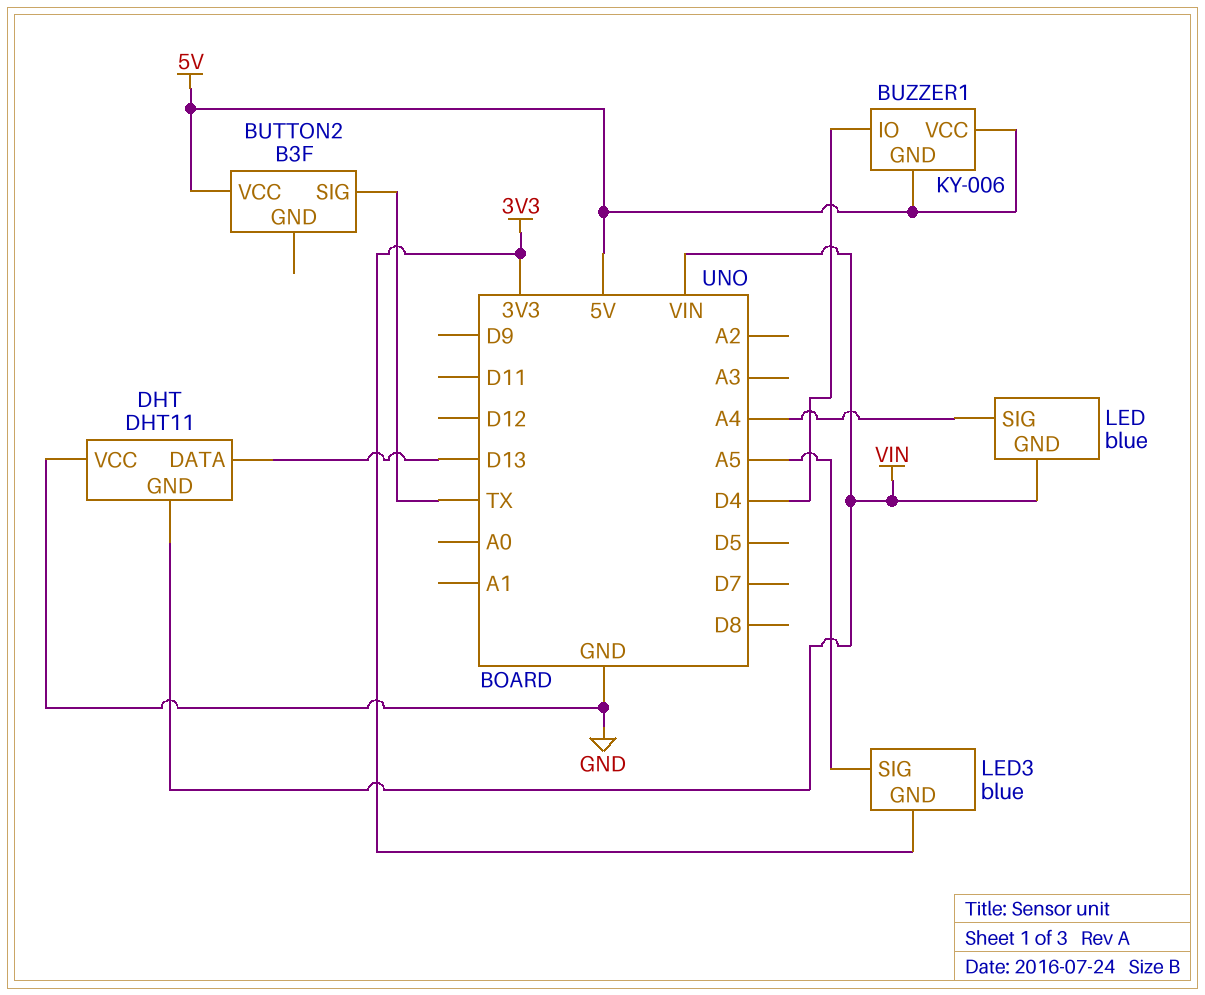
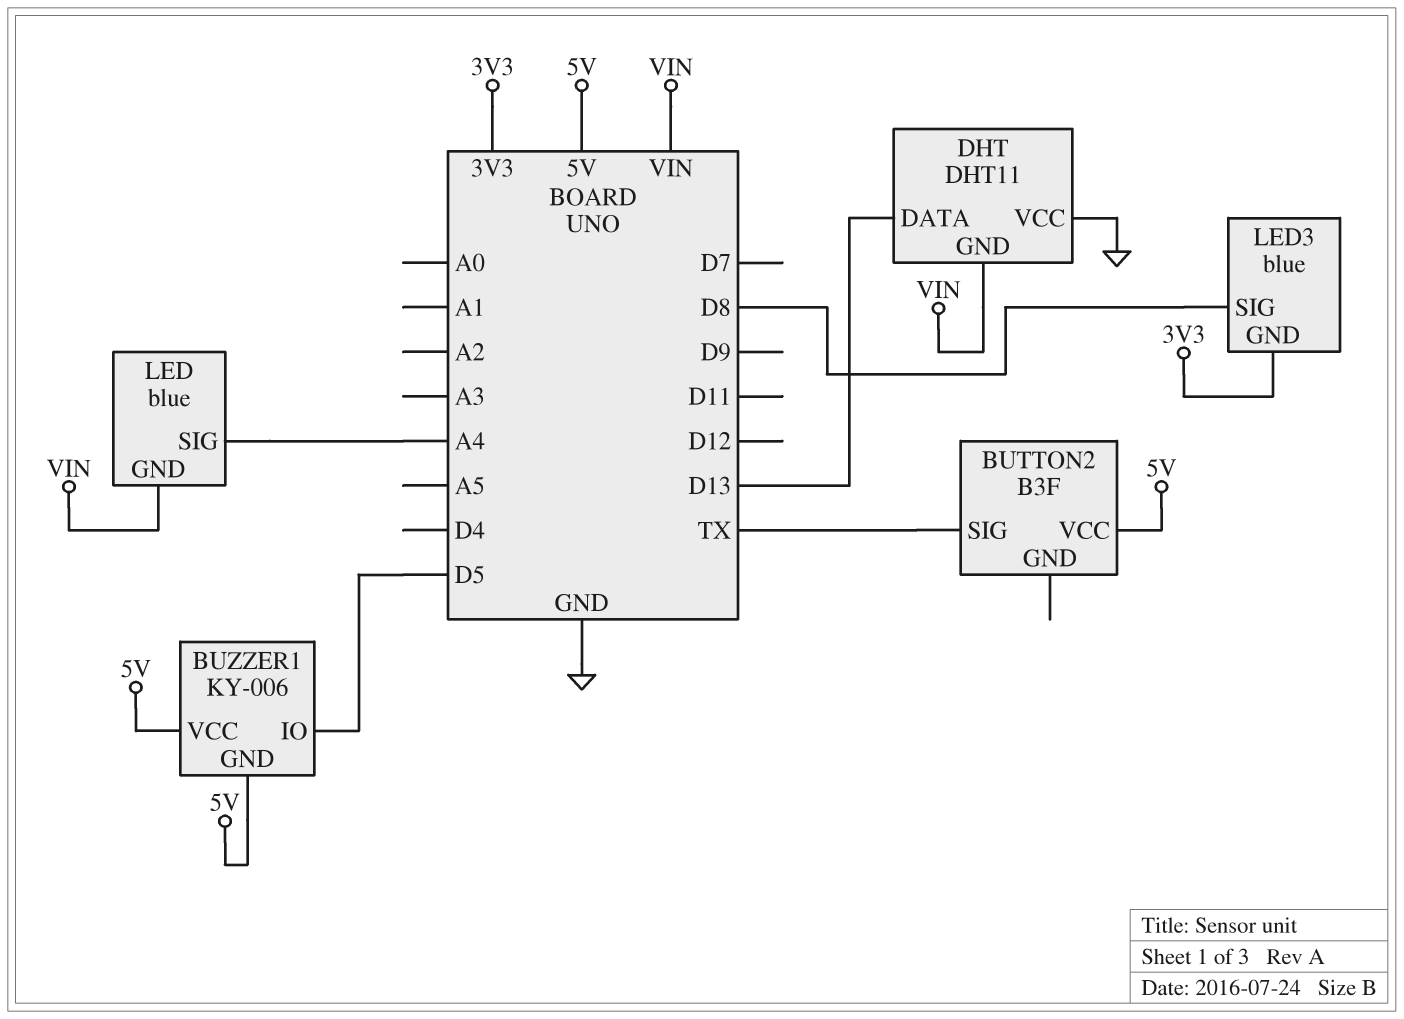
BUZZER1 pin IO: D4 -> D5
LED3 pin SIG: A5 -> D8

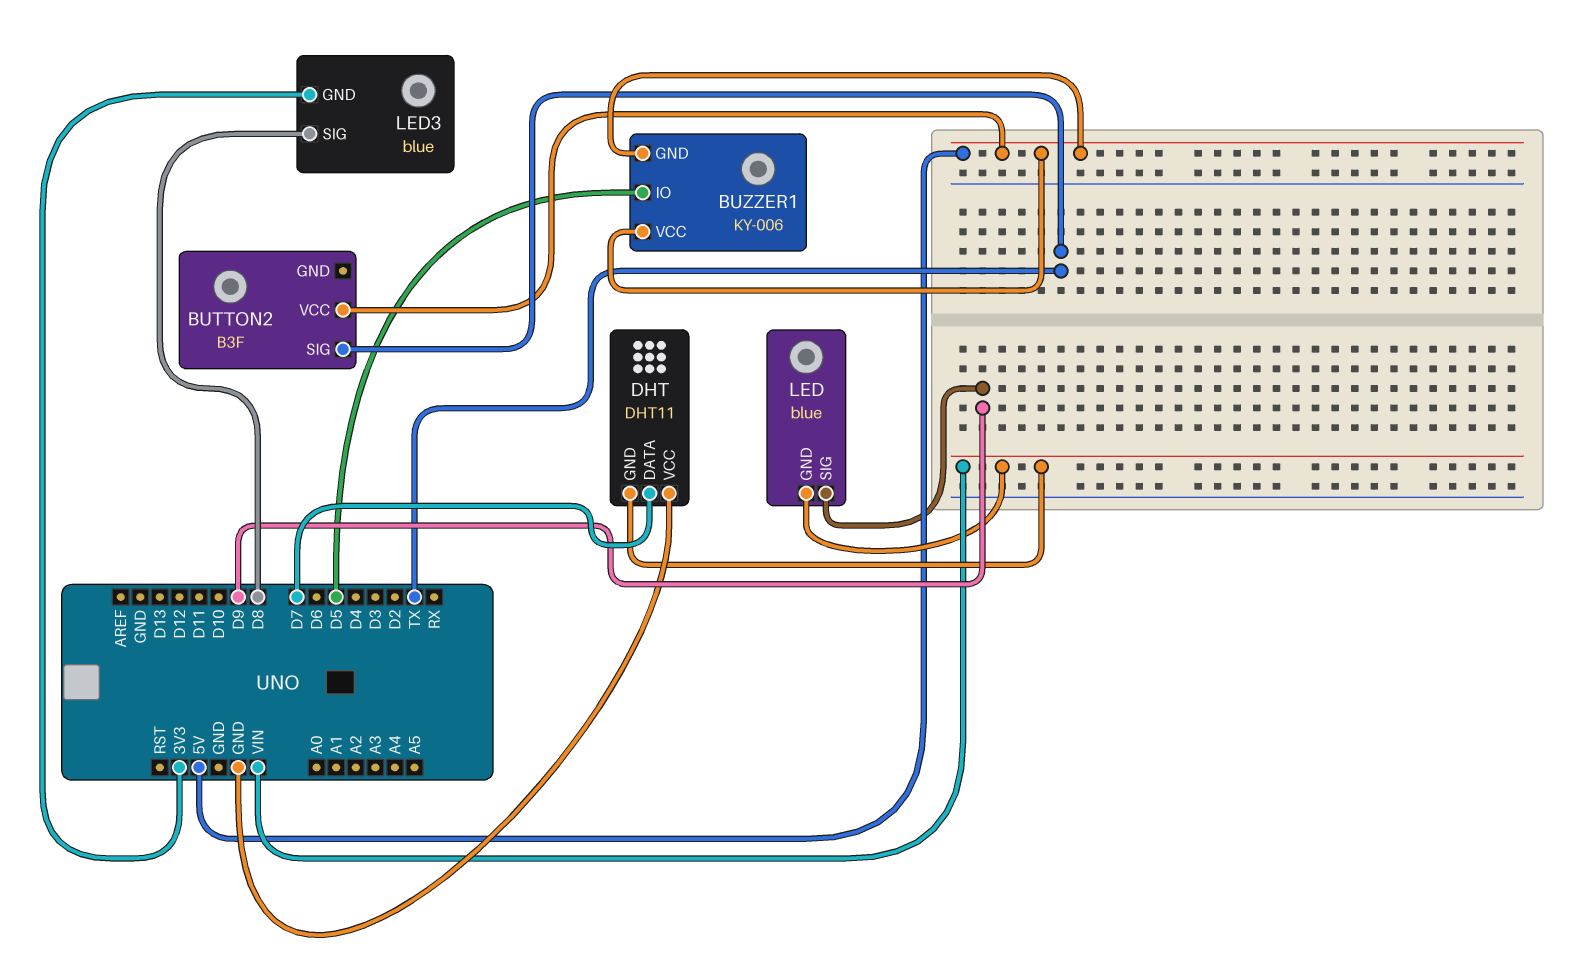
DHT pin DATA: D13 -> D7
LED pin SIG: A4 -> D9

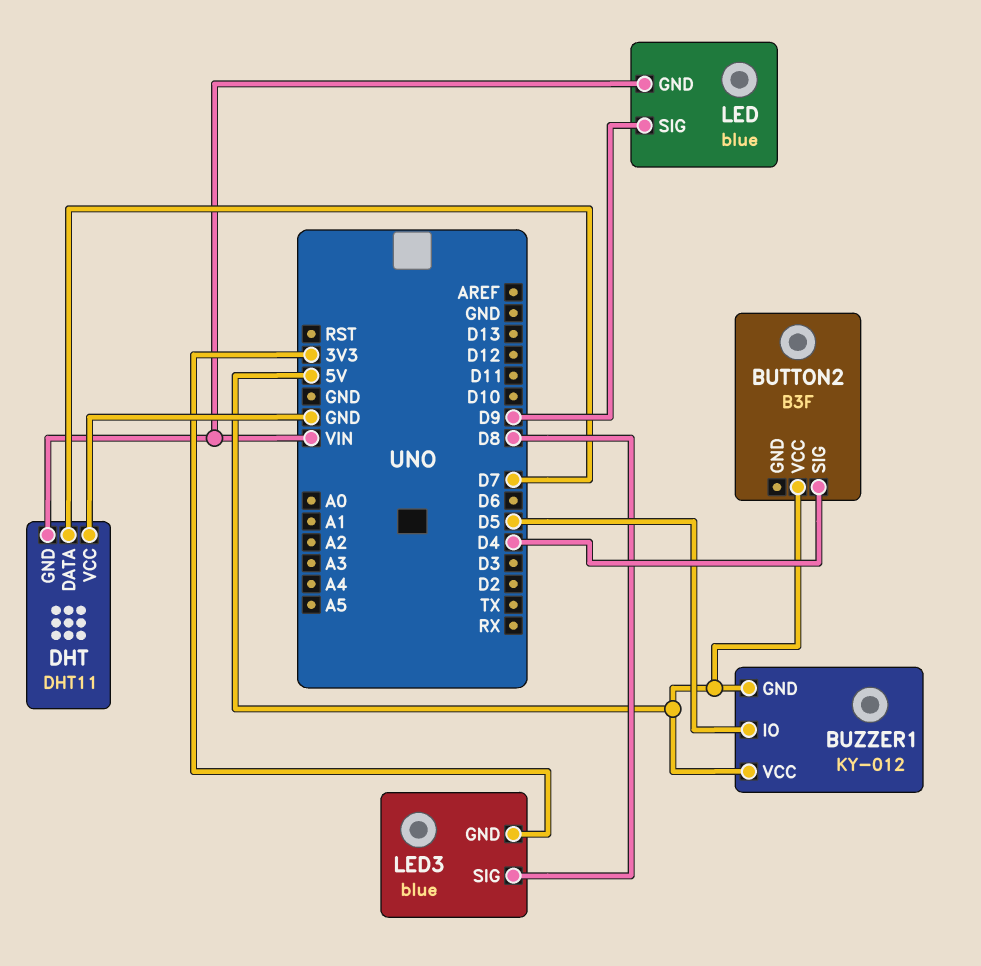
BUTTON2 pin SIG: TX -> D4
BUZZER1: KY-006 -> KY-012

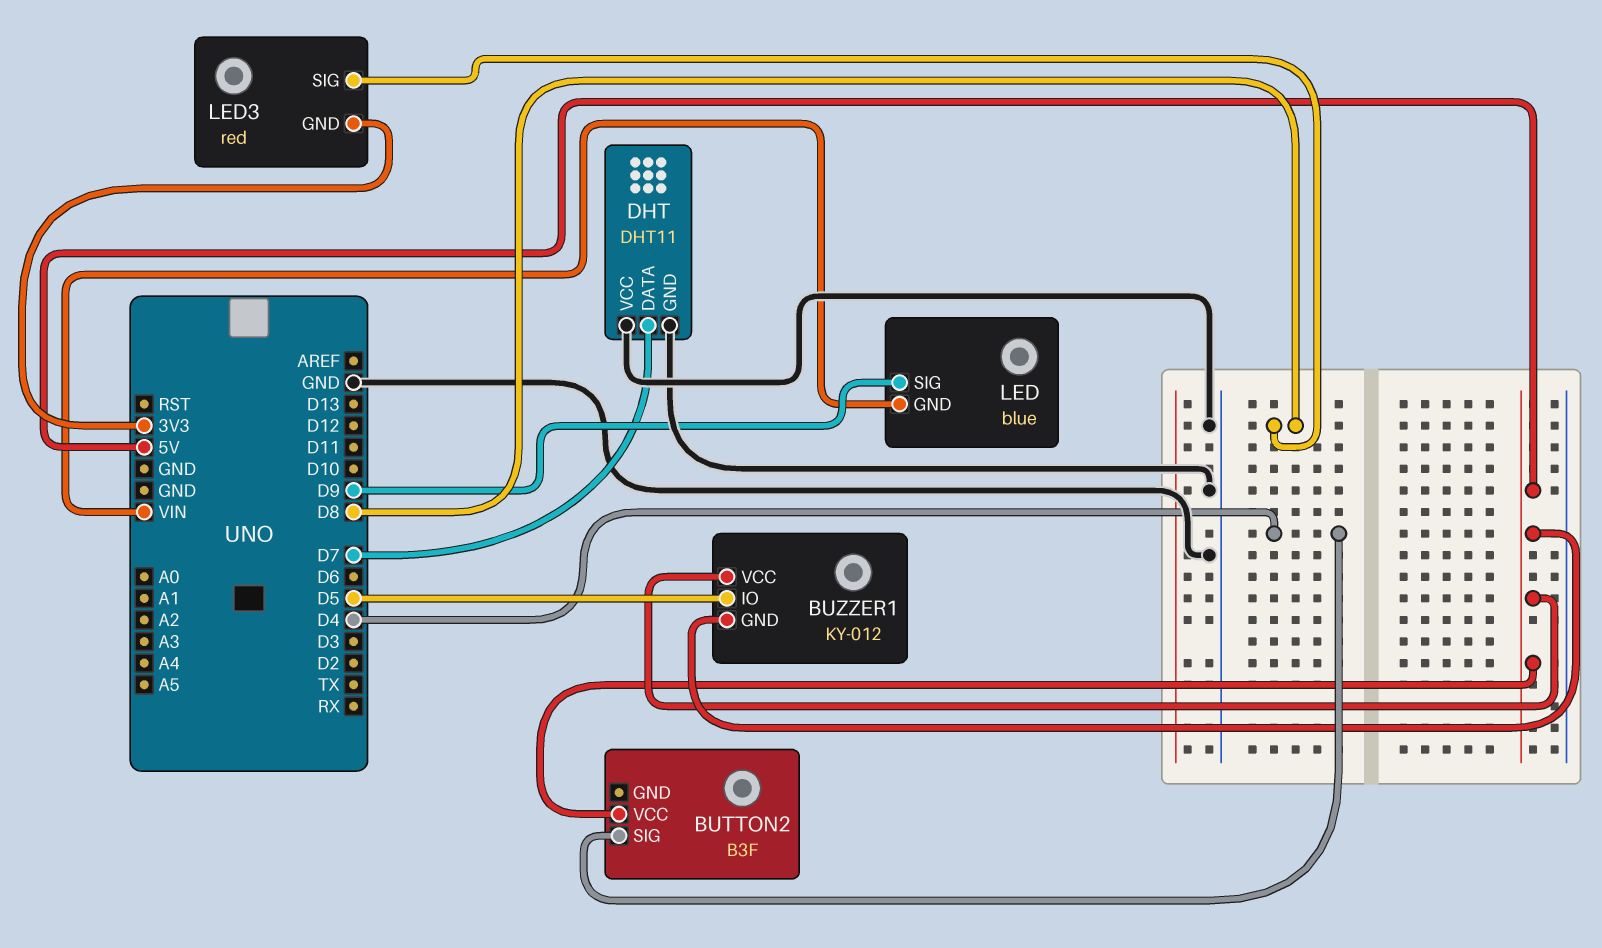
DHT pin GND: VIN -> GND
LED3: blue -> red

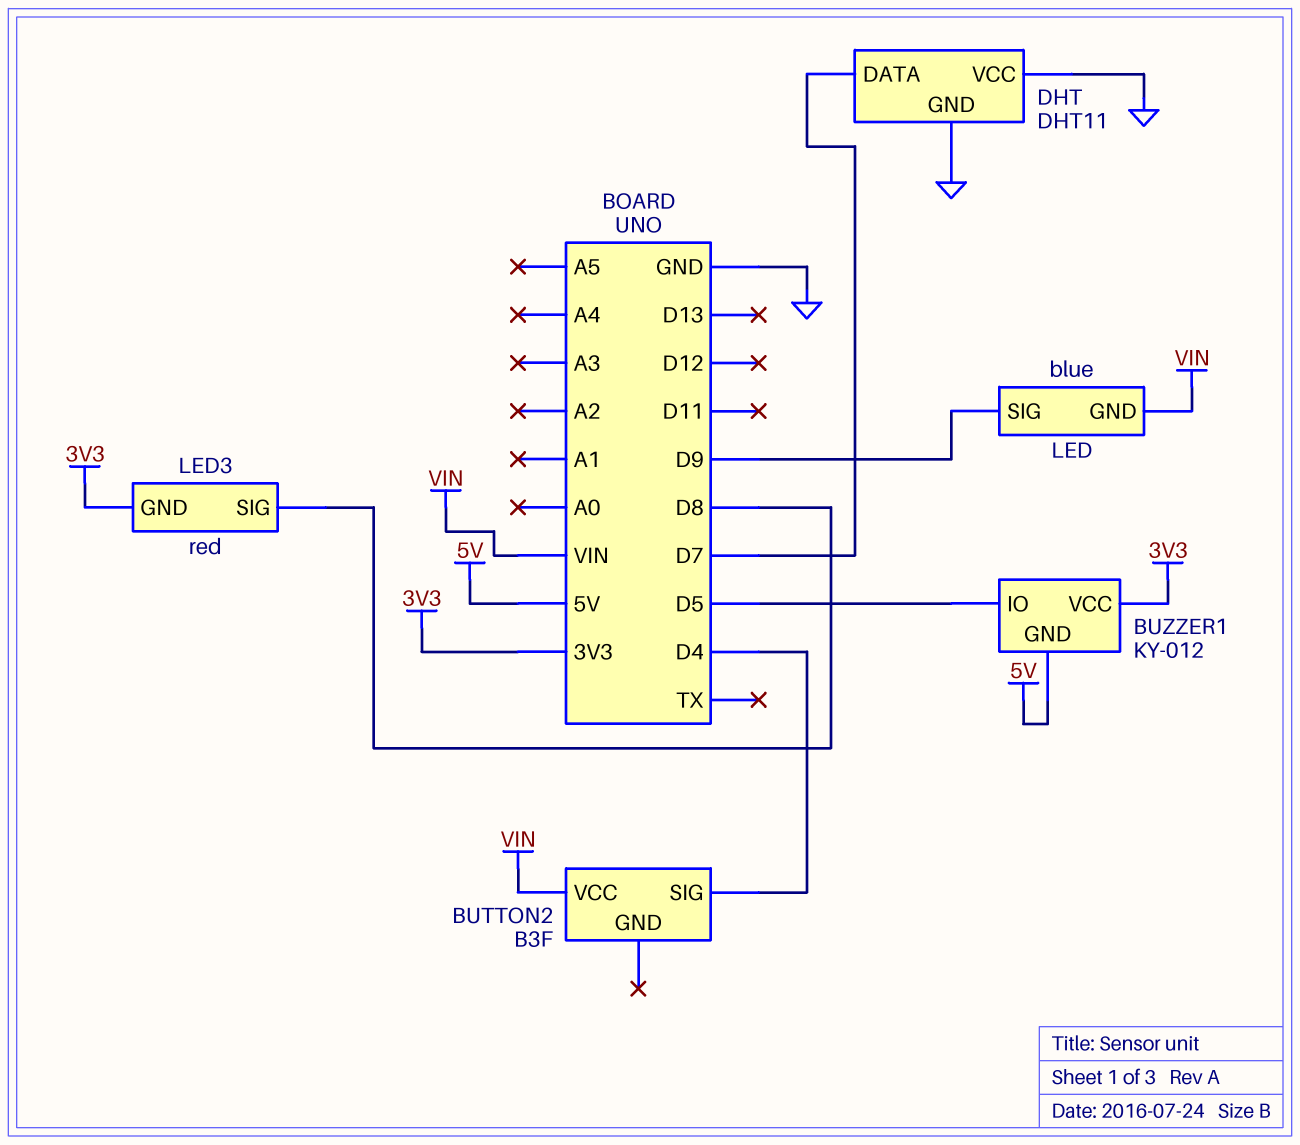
BUTTON2 pin VCC: 5V -> VIN
BUZZER1 pin VCC: 5V -> 3V3

